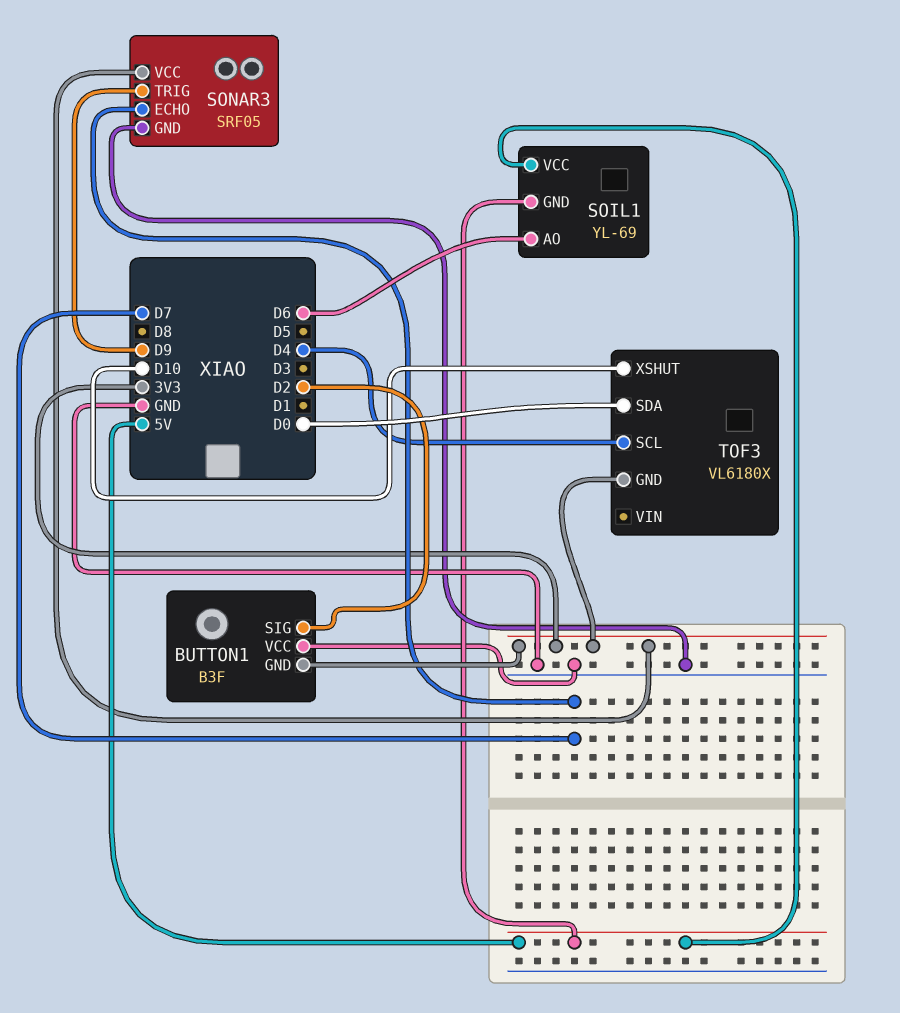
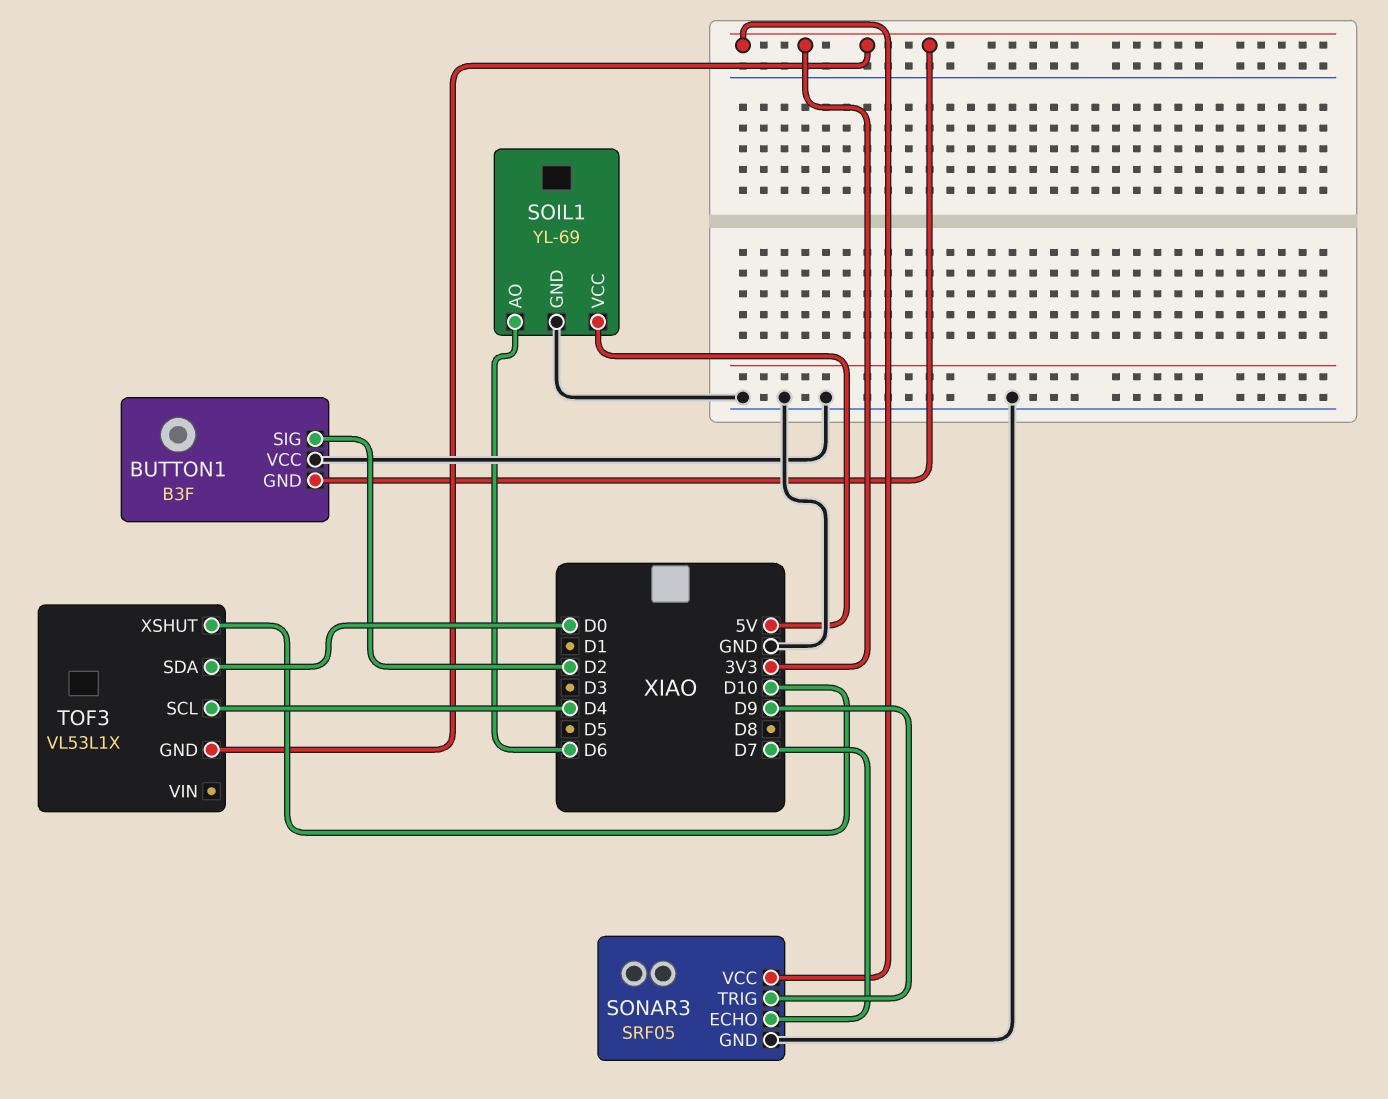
SOIL1 pin GND: 5V -> GND
TOF3: VL6180X -> VL53L1X

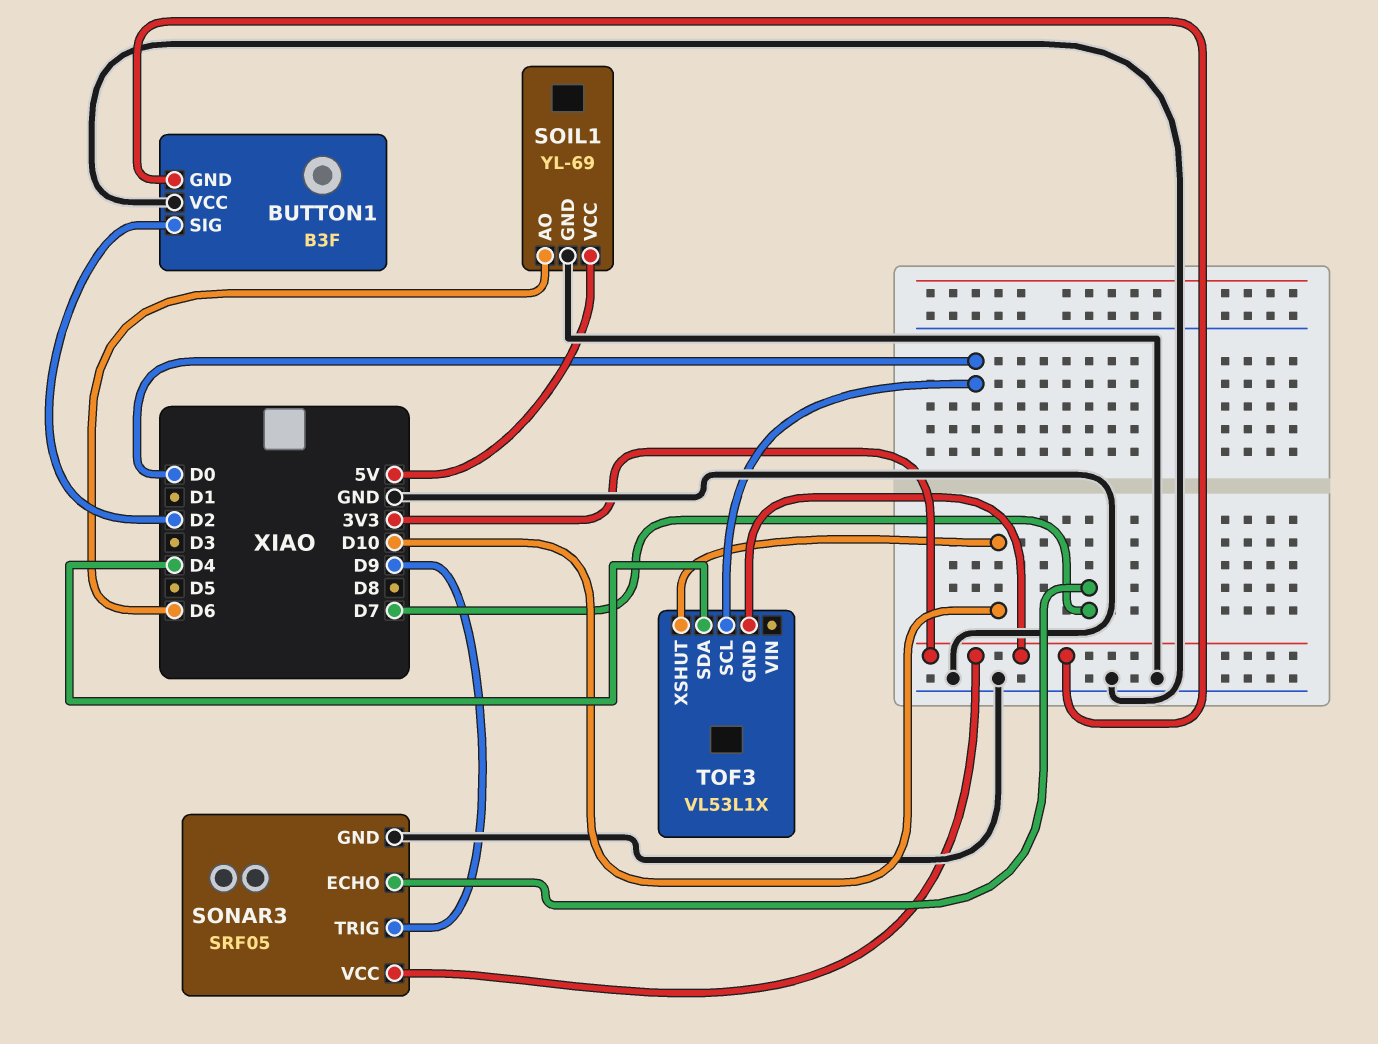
TOF3 pin SCL: D4 -> D0
TOF3 pin SDA: D0 -> D4

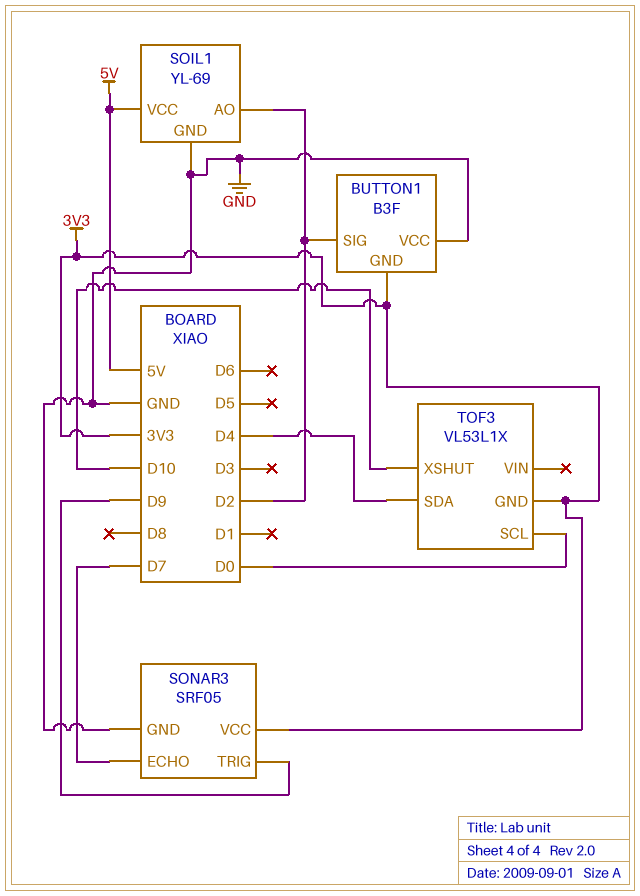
SOIL1 pin AO: D6 -> D2

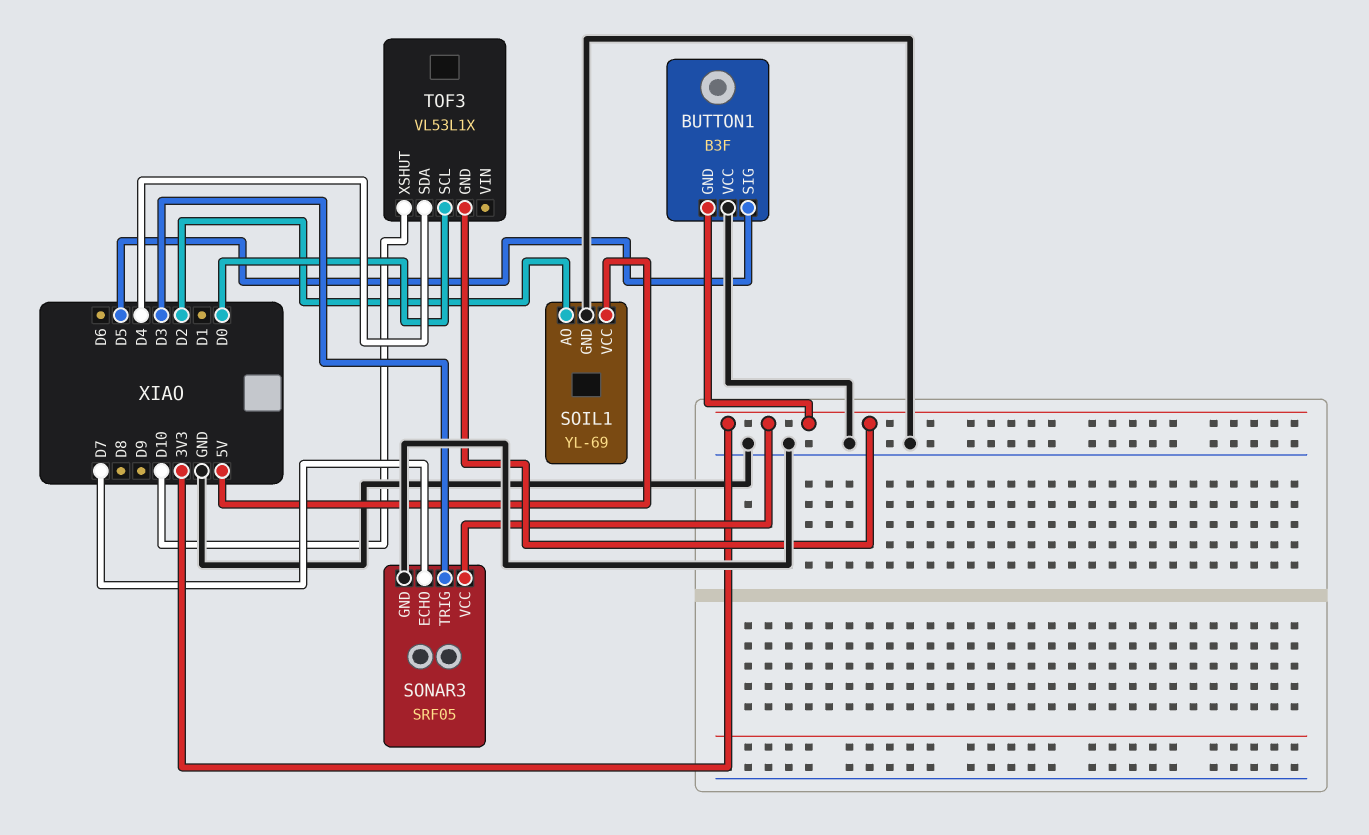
BUTTON1 pin SIG: D2 -> D5
SONAR3 pin TRIG: D9 -> D3

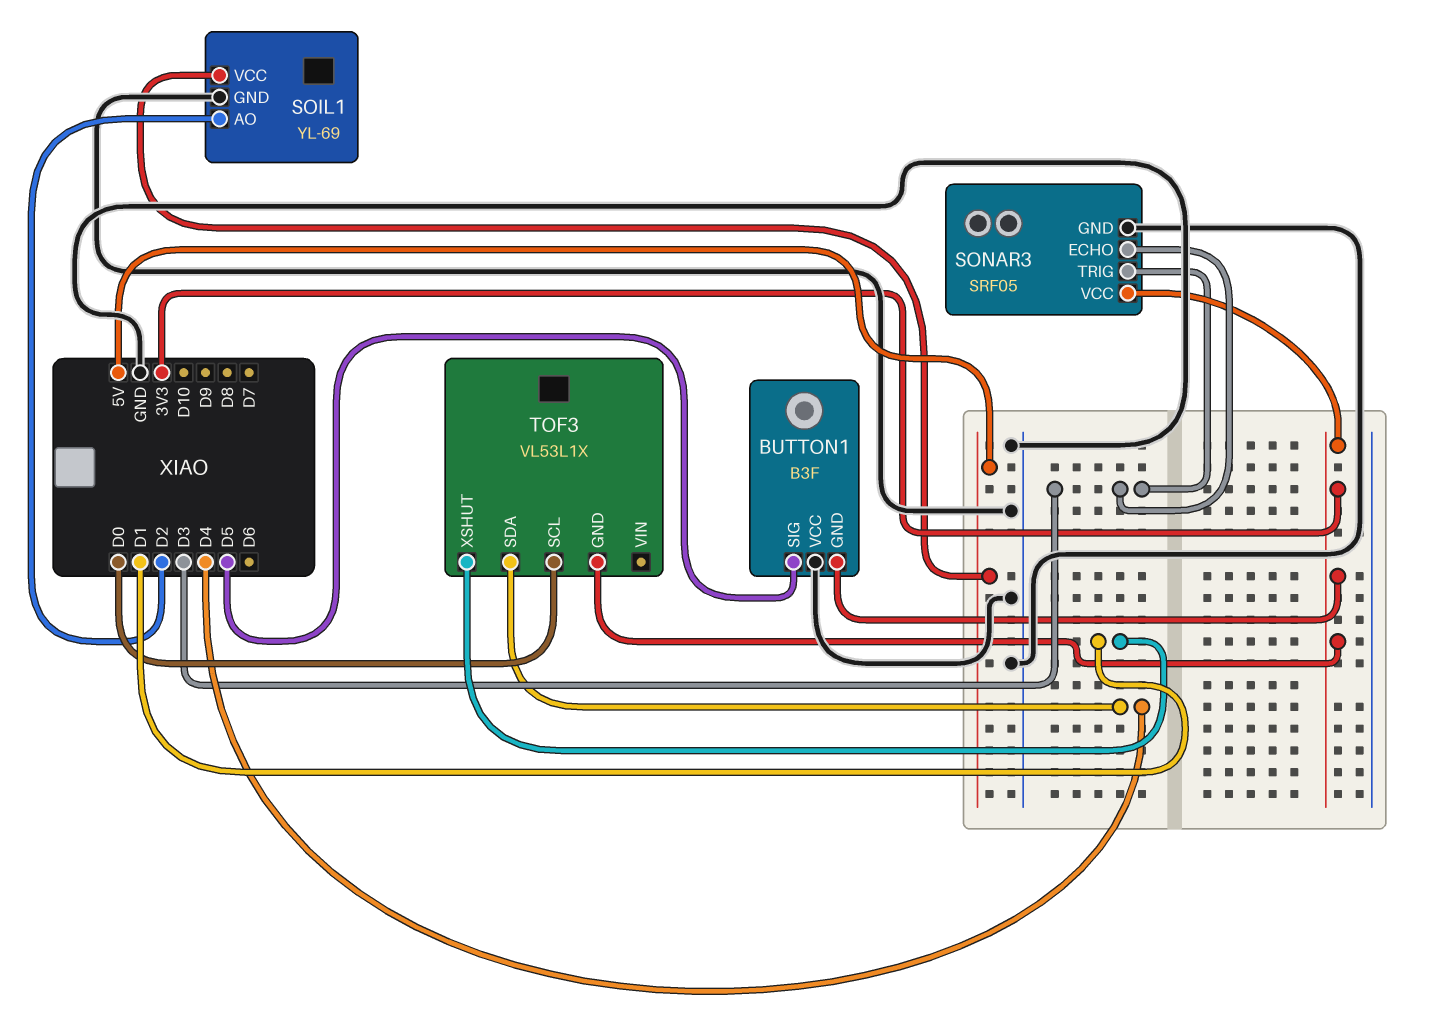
SONAR3 pin ECHO: D7 -> D3
TOF3 pin XSHUT: D10 -> D1

